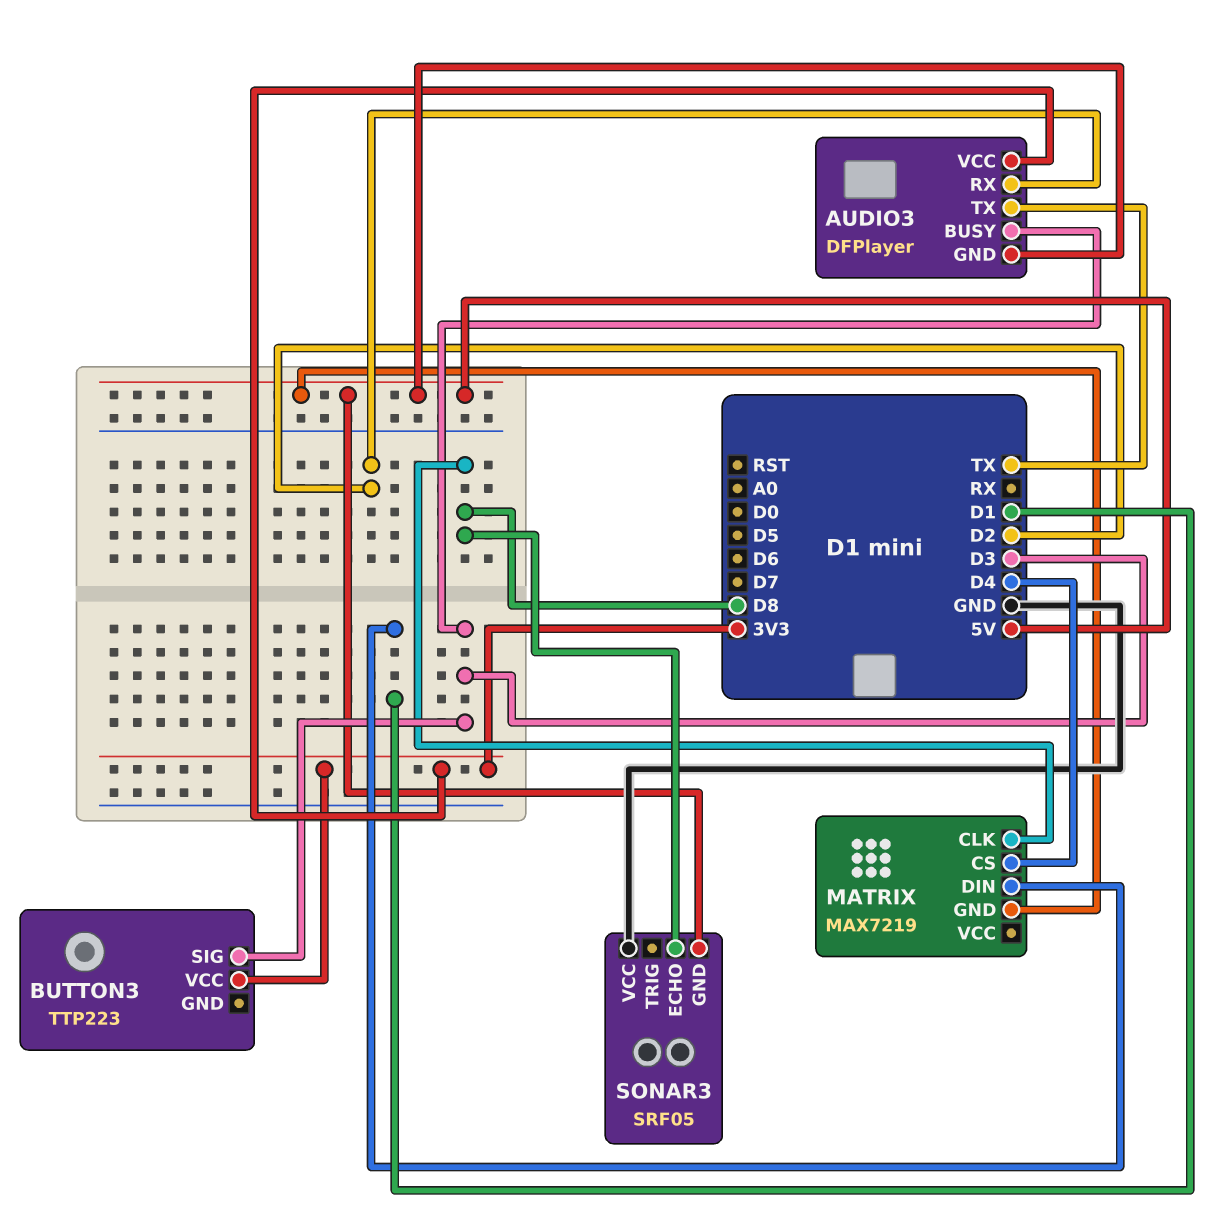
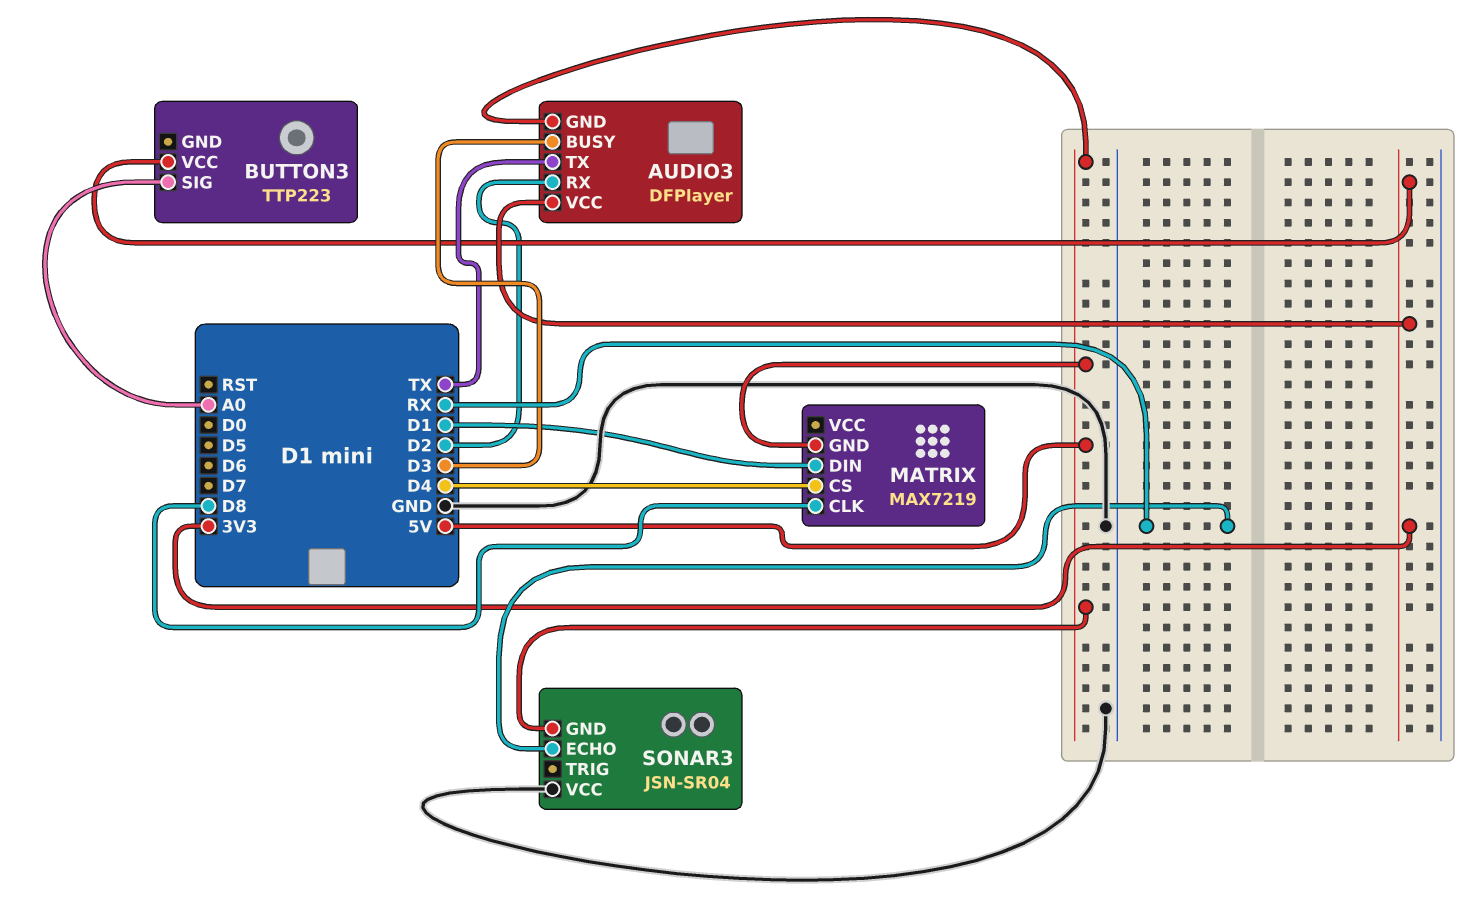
BUTTON3 pin SIG: D3 -> A0
SONAR3: SRF05 -> JSN-SR04
SONAR3 pin ECHO: D8 -> RX

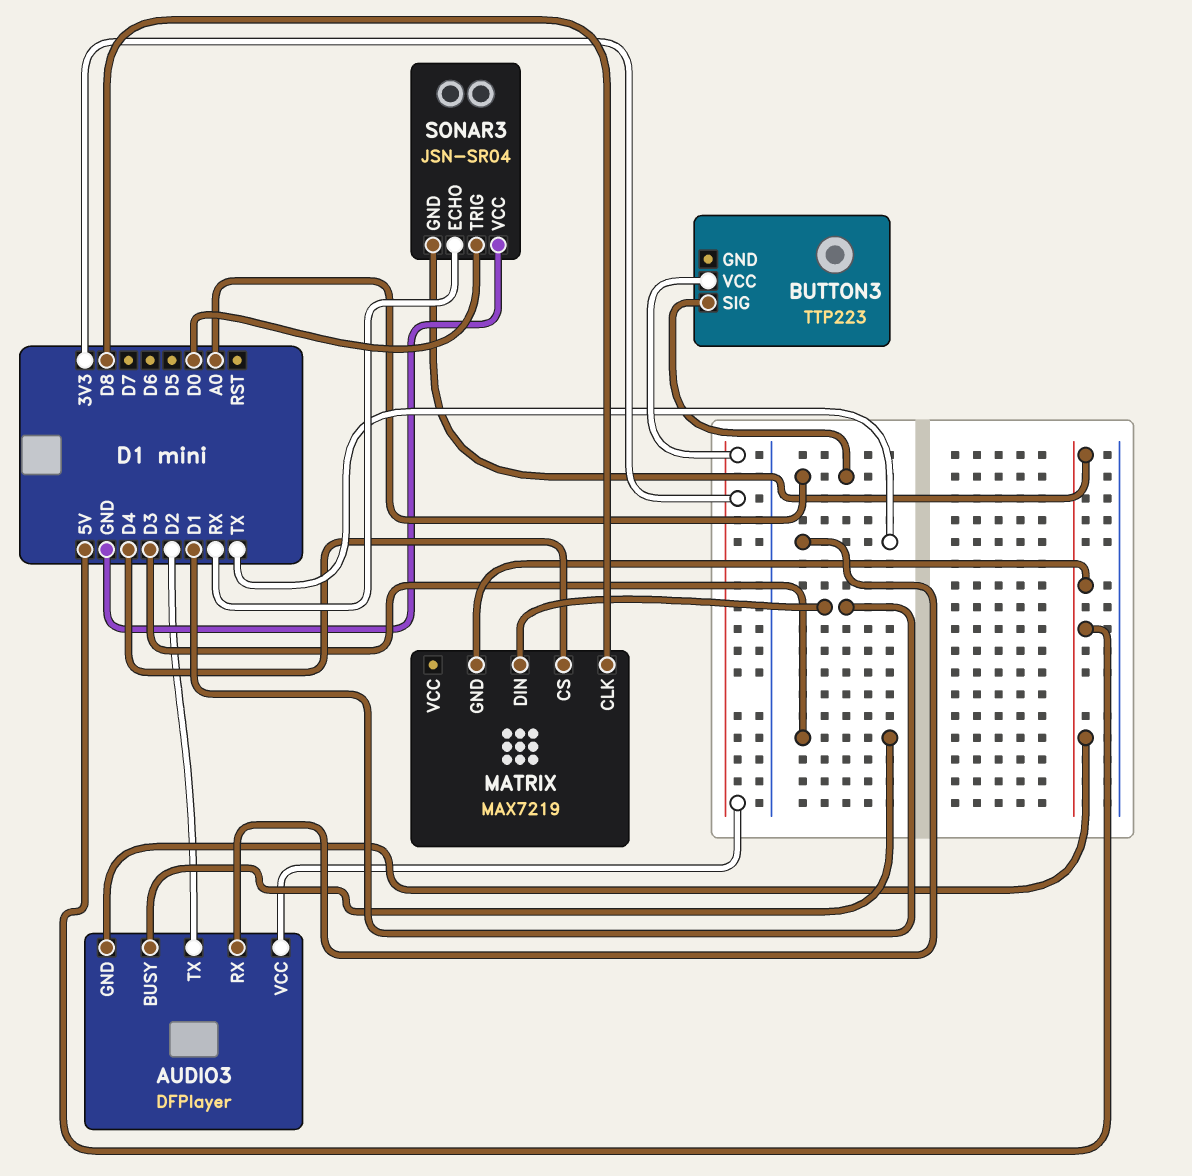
AUDIO3 pin RX: D2 -> TX
AUDIO3 pin TX: TX -> D2
SONAR3 pin TRIG: none -> D0

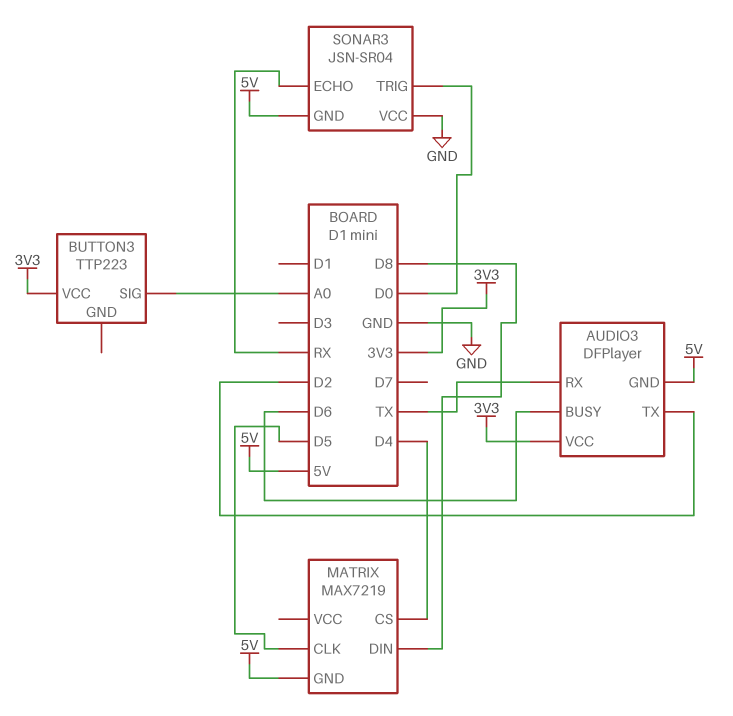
AUDIO3 pin BUSY: D3 -> D6
MATRIX pin CLK: D8 -> D5
MATRIX pin DIN: D1 -> D8

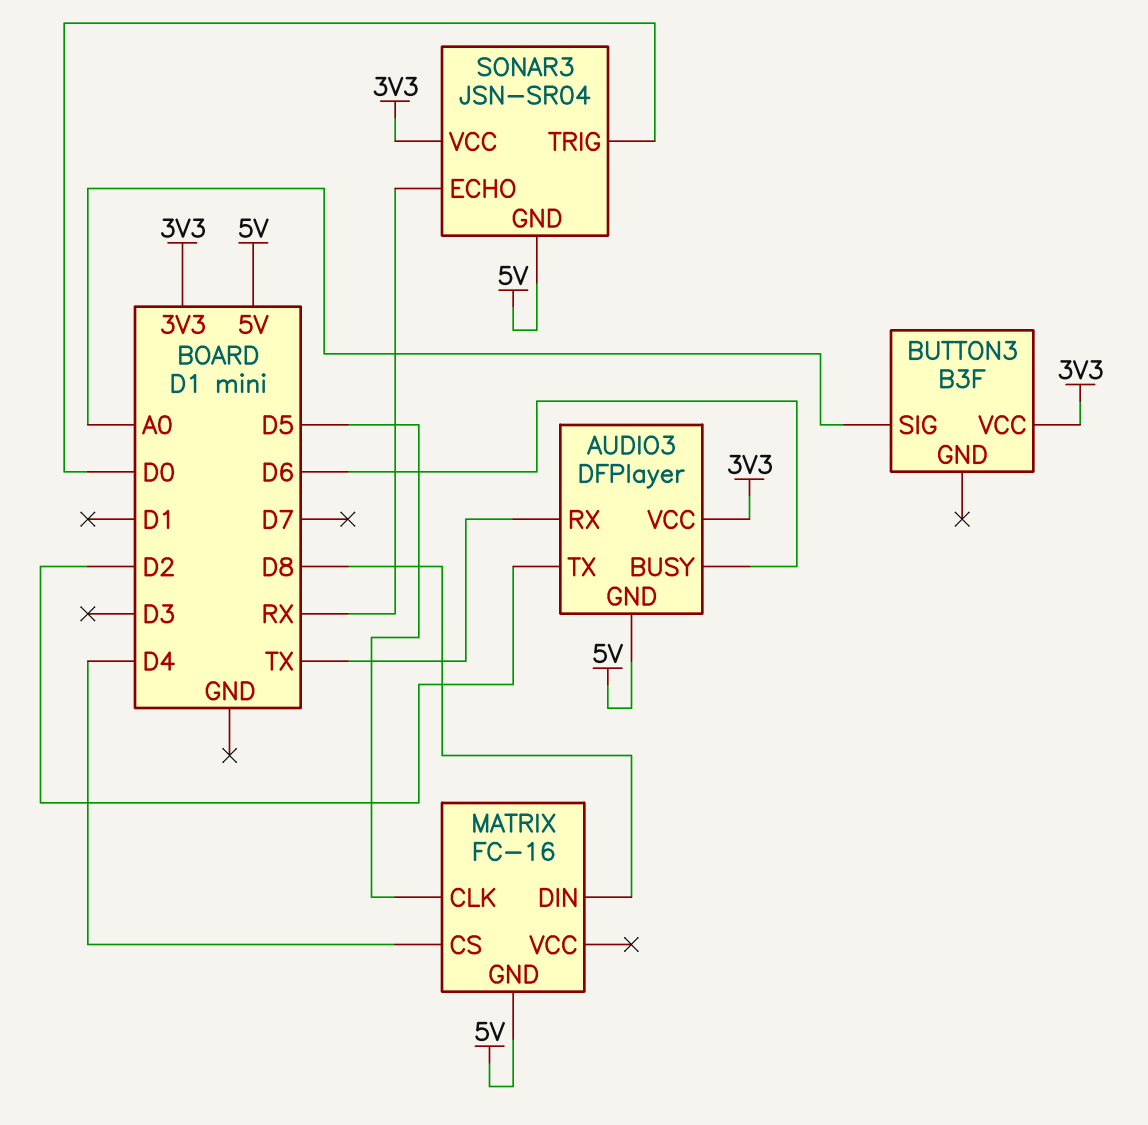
BUTTON3: TTP223 -> B3F
MATRIX: MAX7219 -> FC-16
SONAR3 pin VCC: GND -> 3V3

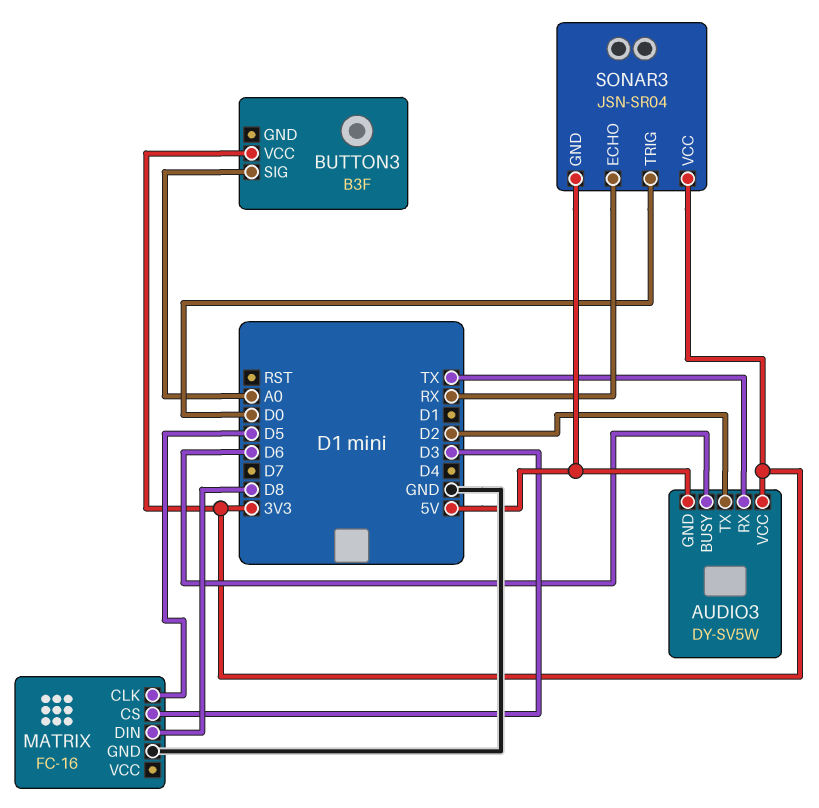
AUDIO3: DFPlayer -> DY-SV5W
MATRIX pin CS: D4 -> D3
MATRIX pin GND: 5V -> GND

